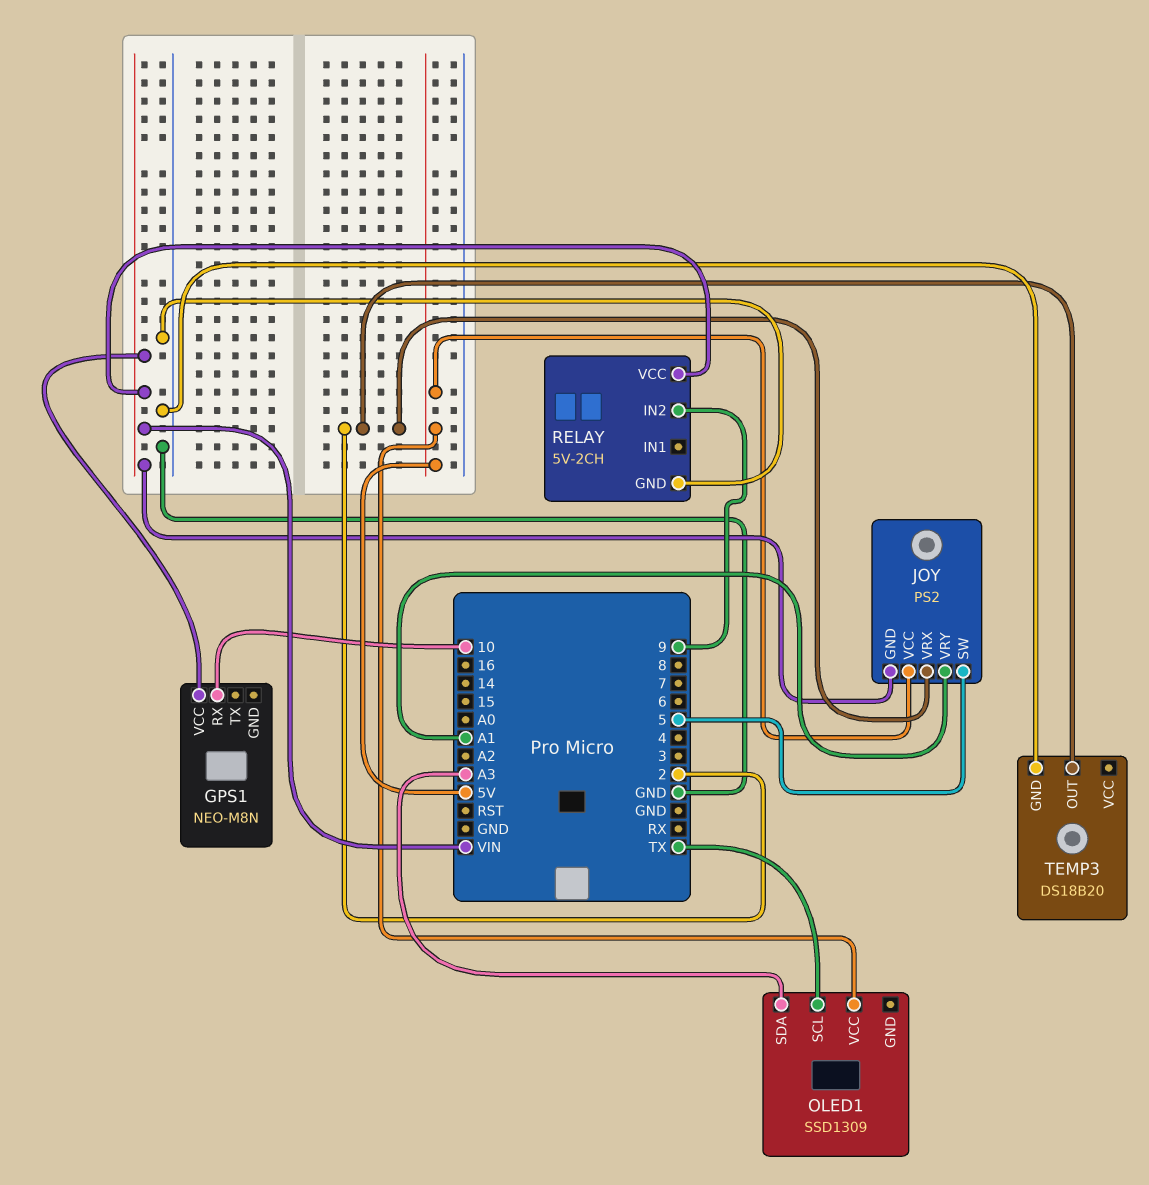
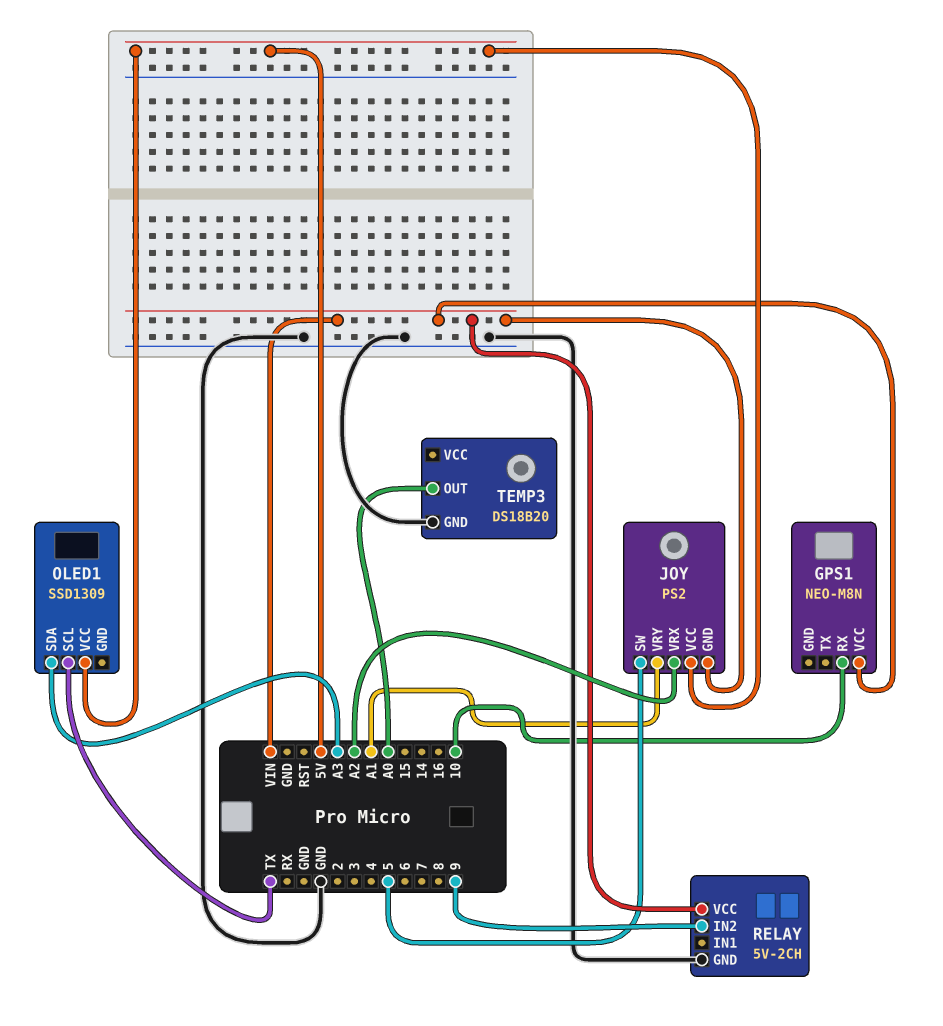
JOY pin VRX: 2 -> A2
TEMP3 pin OUT: 2 -> A0

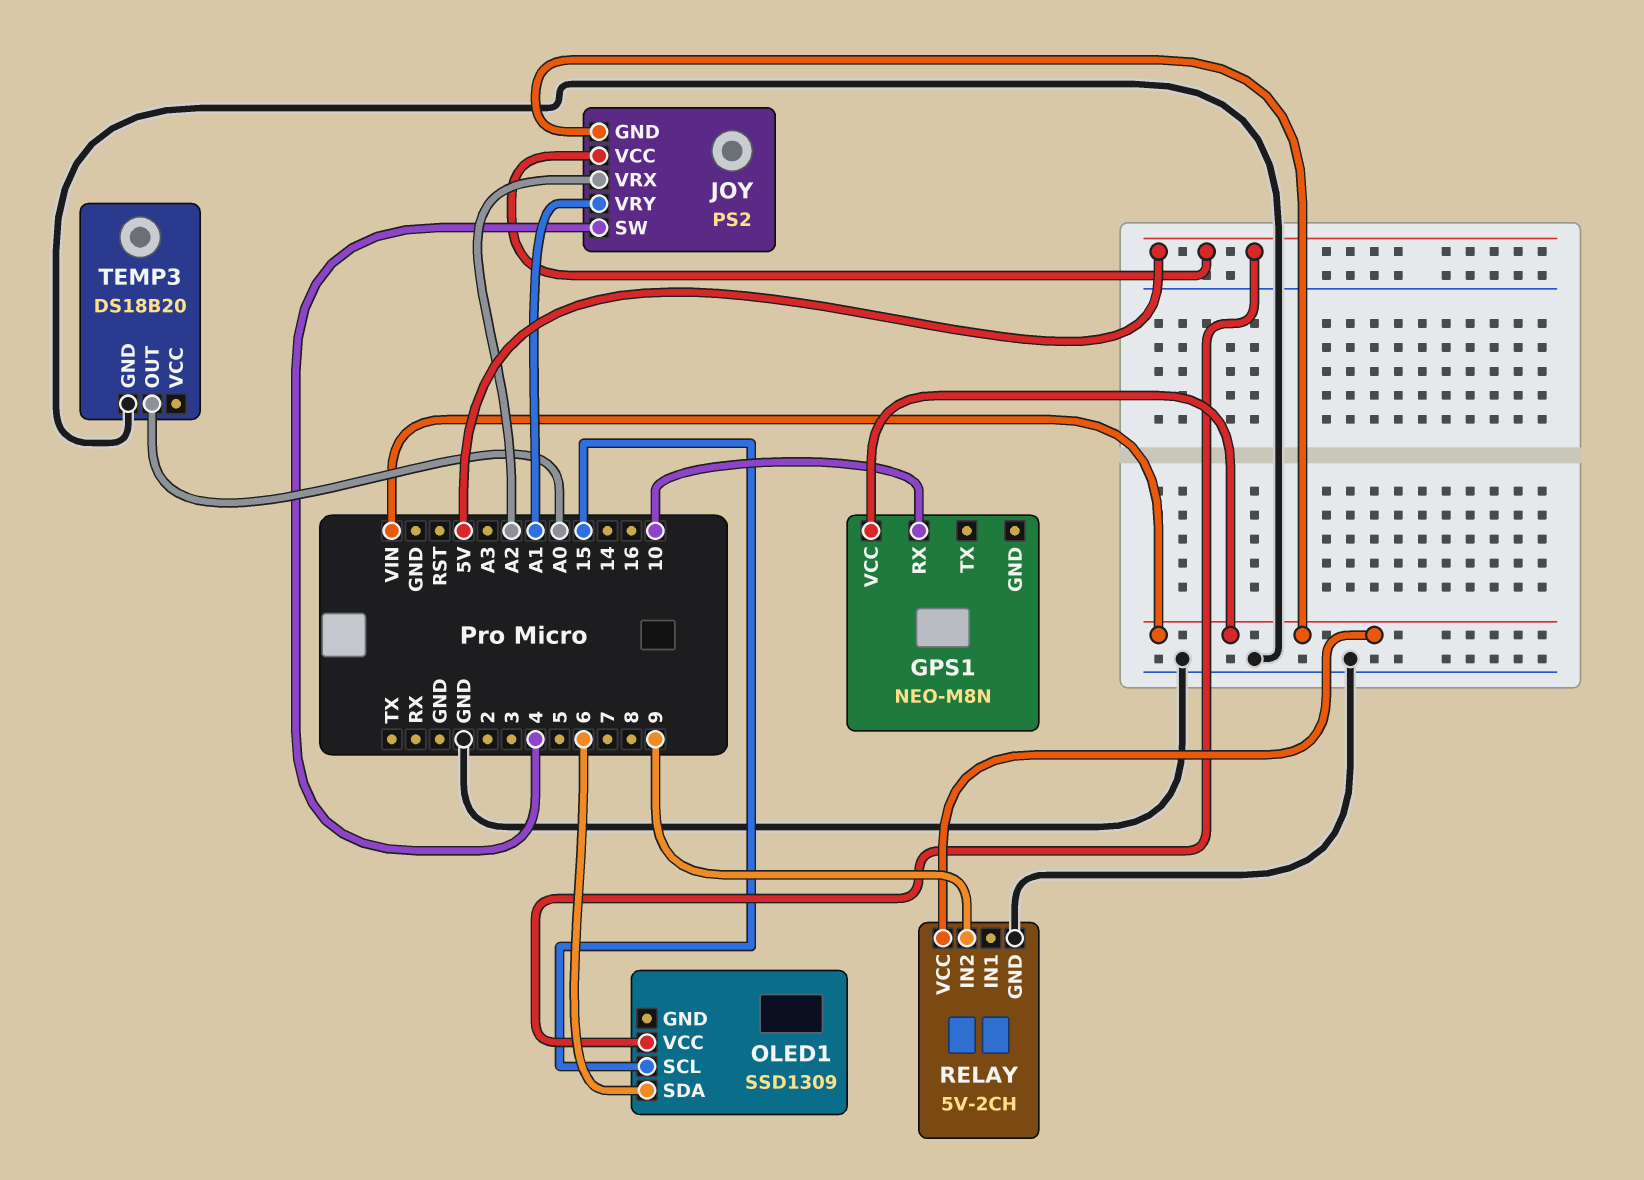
JOY pin SW: 5 -> 4
OLED1 pin SCL: TX -> 15
OLED1 pin SDA: A3 -> 6

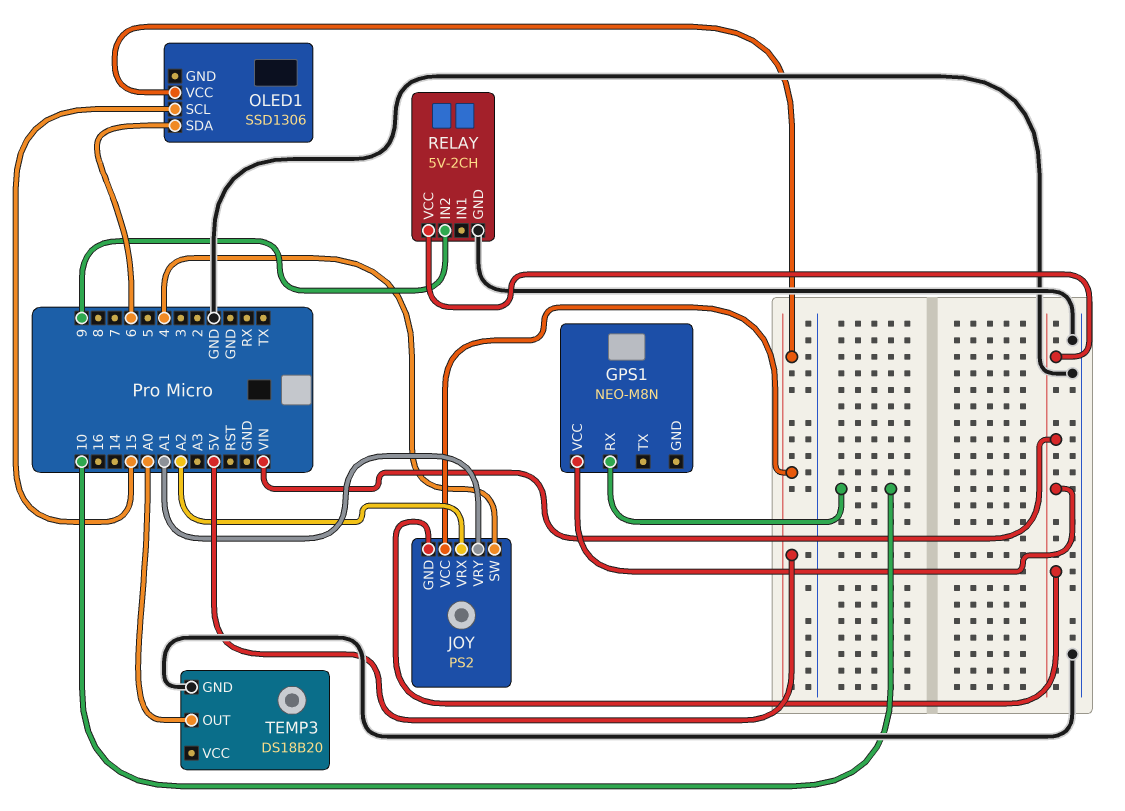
OLED1: SSD1309 -> SSD1306

